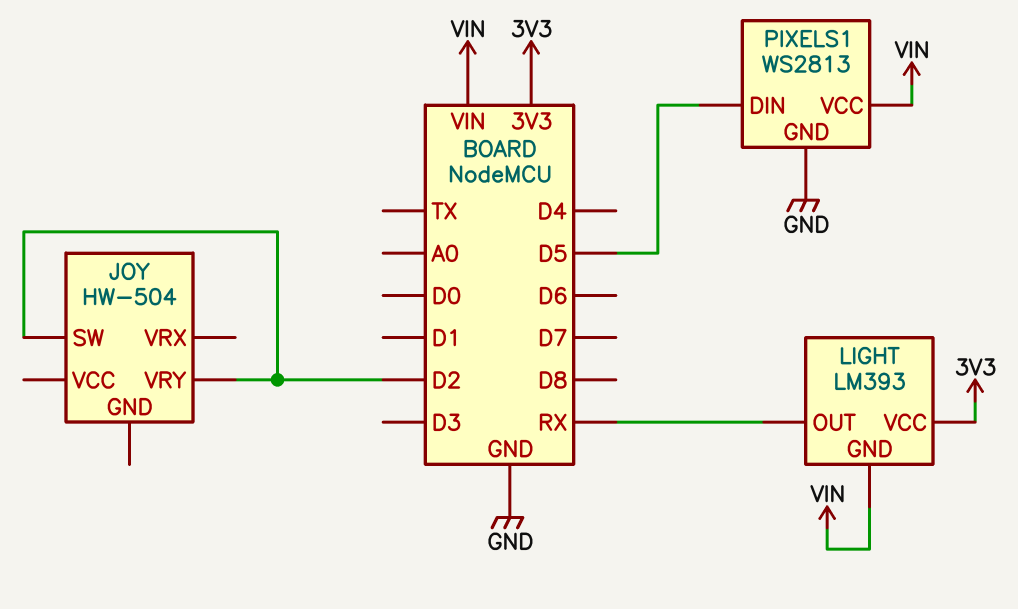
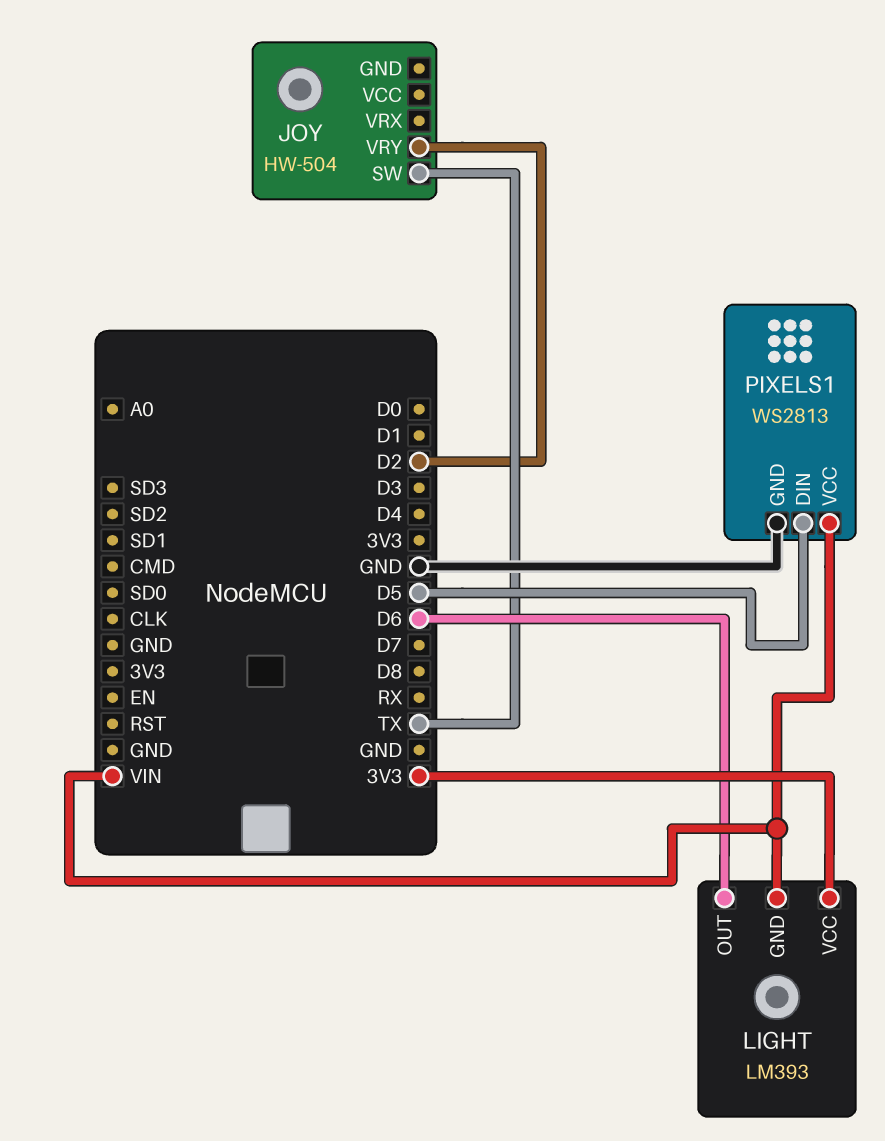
JOY pin SW: D2 -> TX
LIGHT pin OUT: RX -> D6

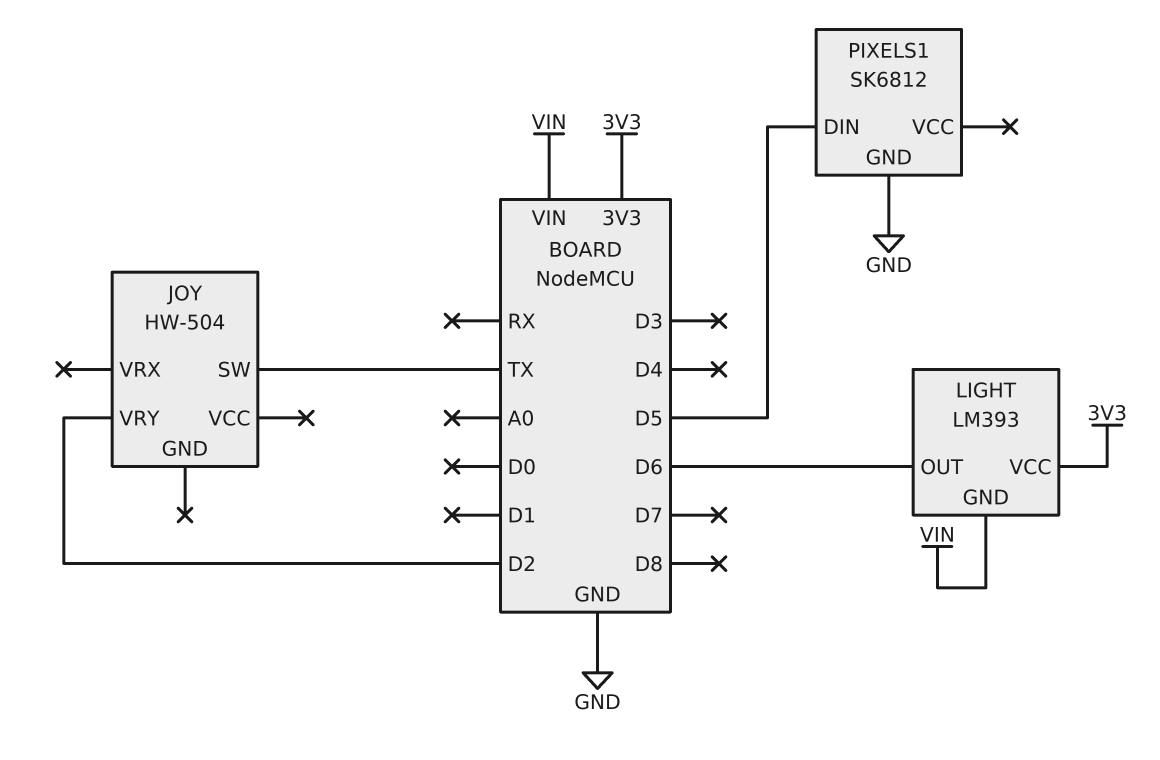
PIXELS1: WS2813 -> SK6812
PIXELS1 pin VCC: VIN -> none

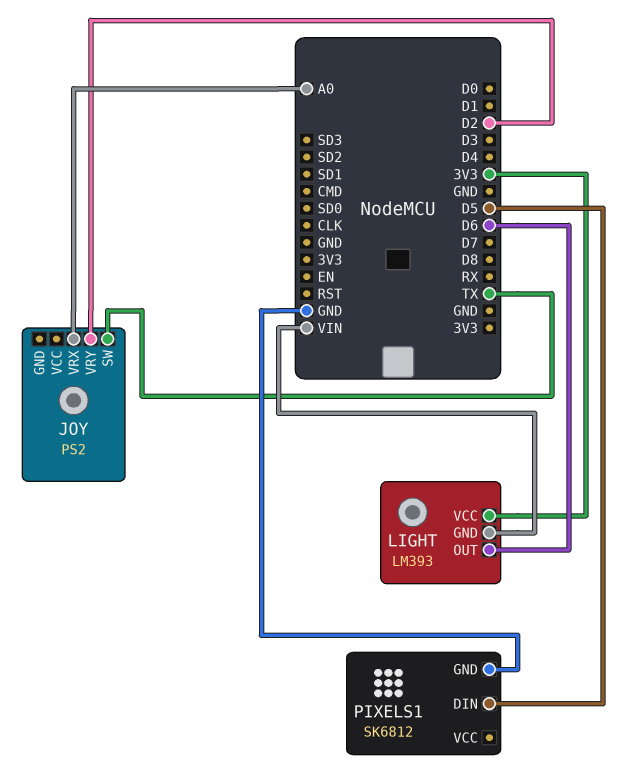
JOY: HW-504 -> PS2
JOY pin VRX: none -> A0

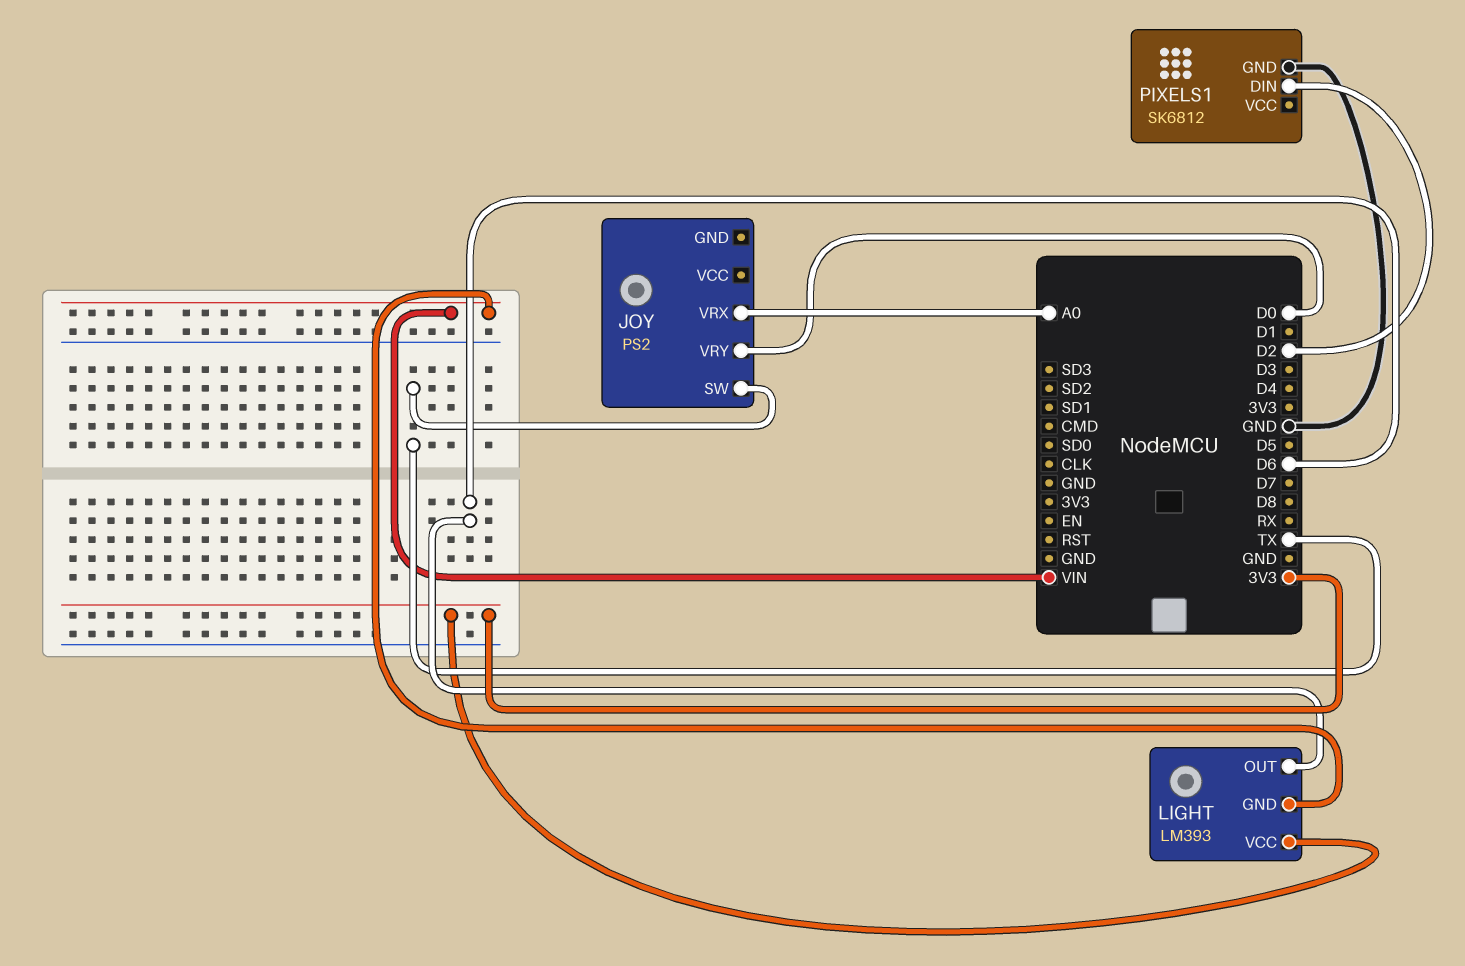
JOY pin VRY: D2 -> D0
PIXELS1 pin DIN: D5 -> D2

